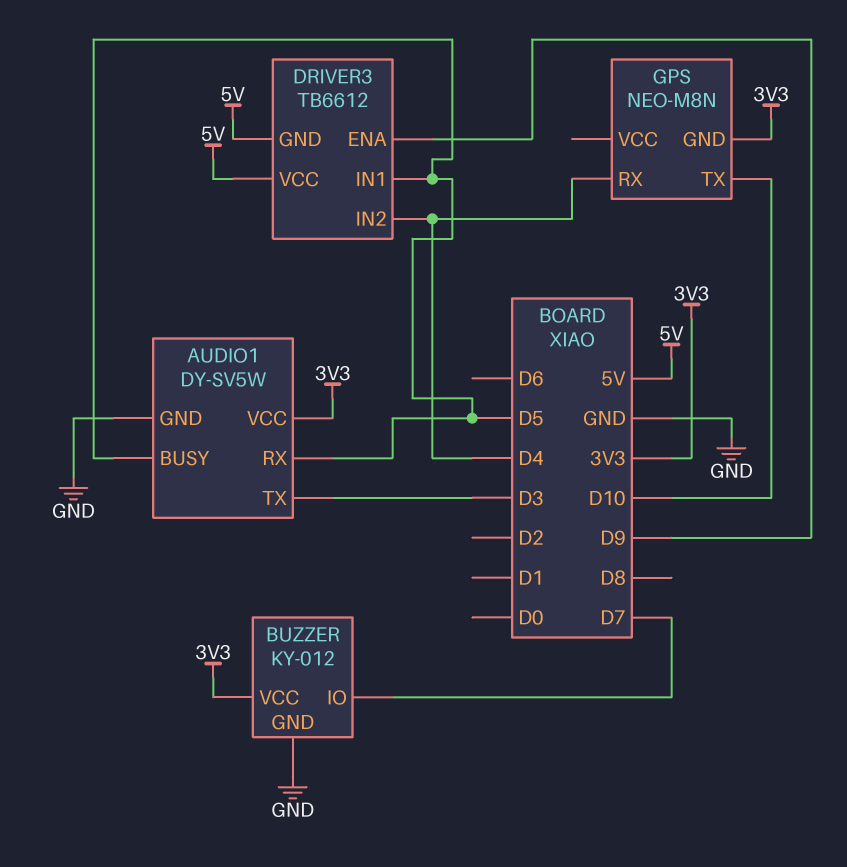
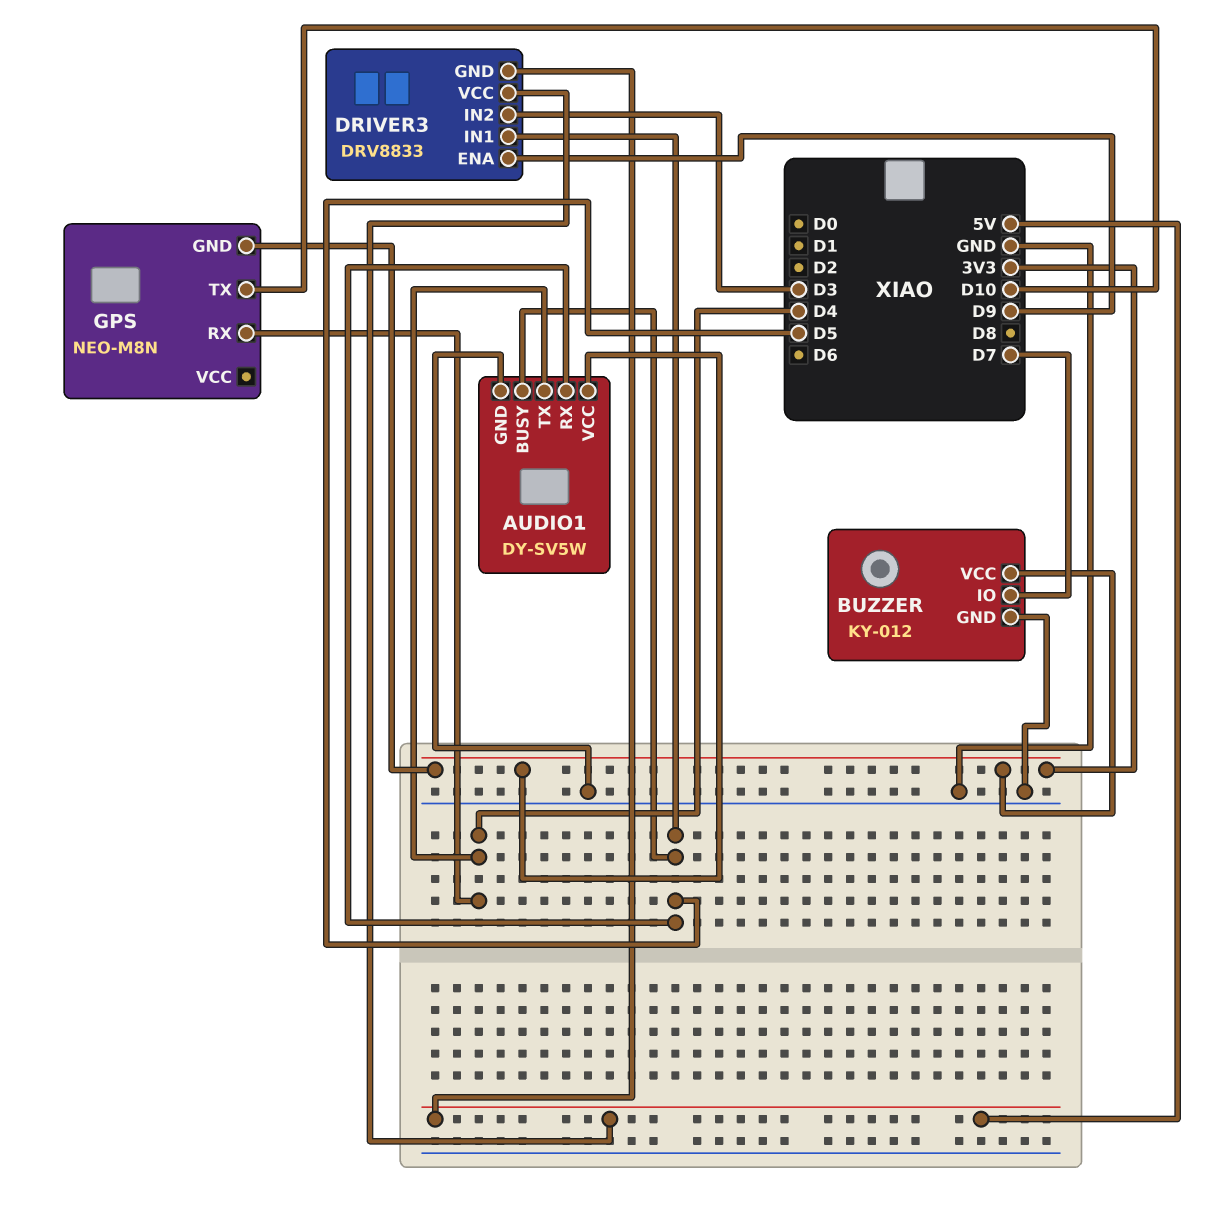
AUDIO1 pin TX: D3 -> D4
DRIVER3: TB6612 -> DRV8833
DRIVER3 pin IN2: D4 -> D3

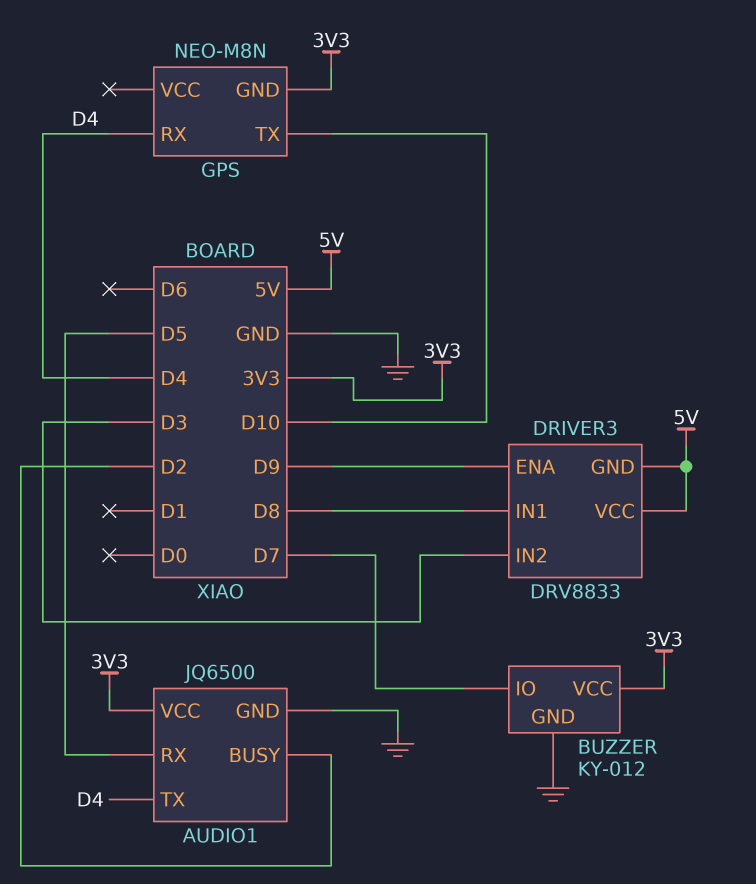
AUDIO1: DY-SV5W -> JQ6500
AUDIO1 pin BUSY: D5 -> D2
DRIVER3 pin IN1: D5 -> D8

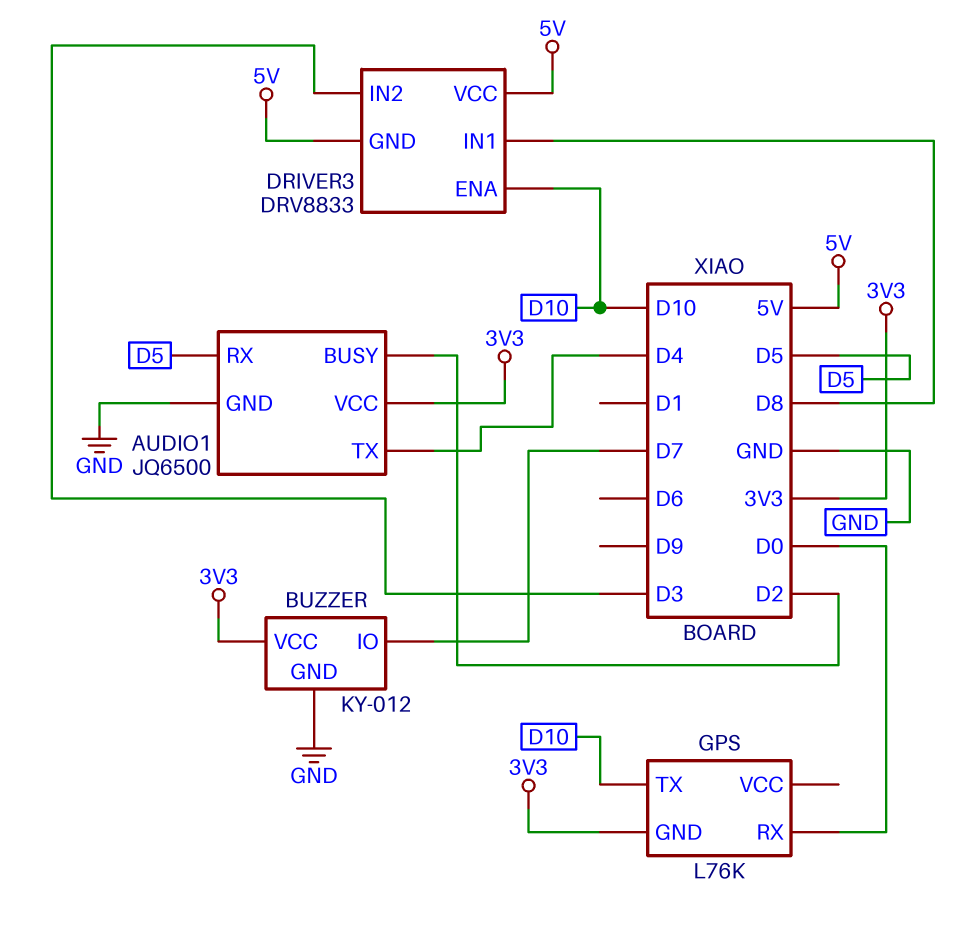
DRIVER3 pin ENA: D9 -> D10
GPS: NEO-M8N -> L76K
GPS pin RX: D4 -> D0

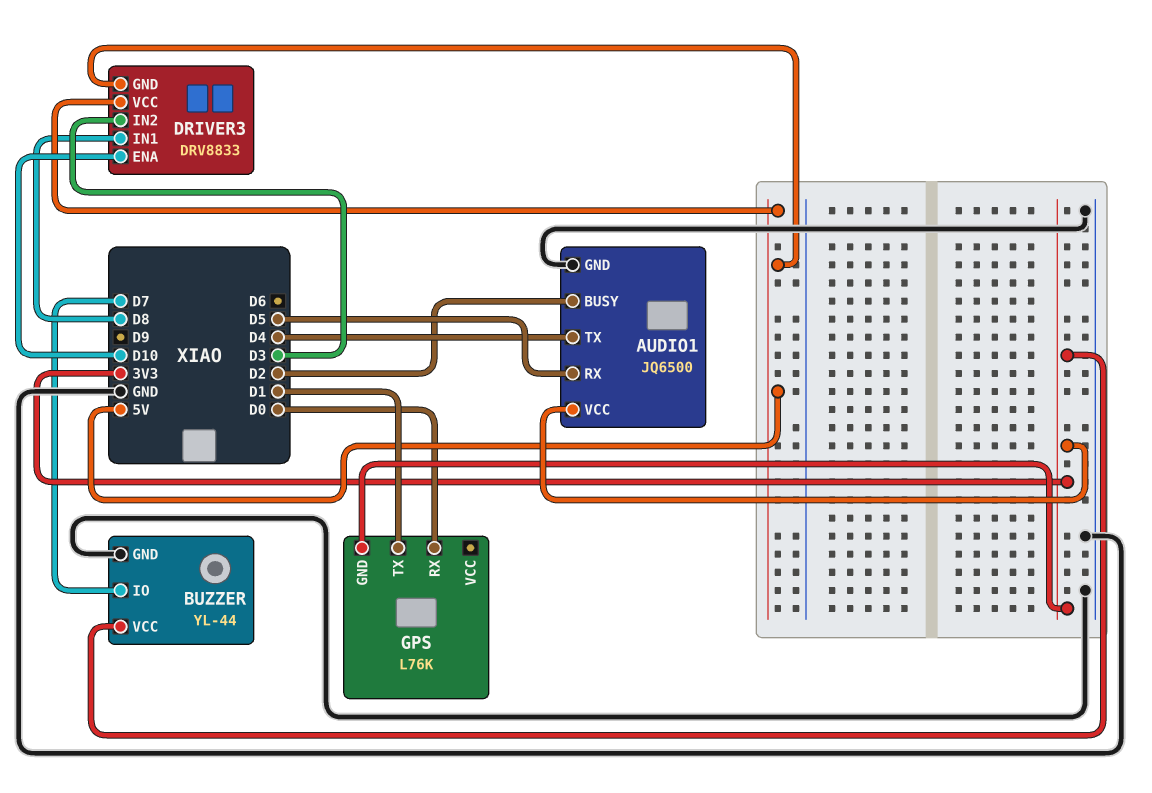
BUZZER: KY-012 -> YL-44
GPS pin TX: D10 -> D1

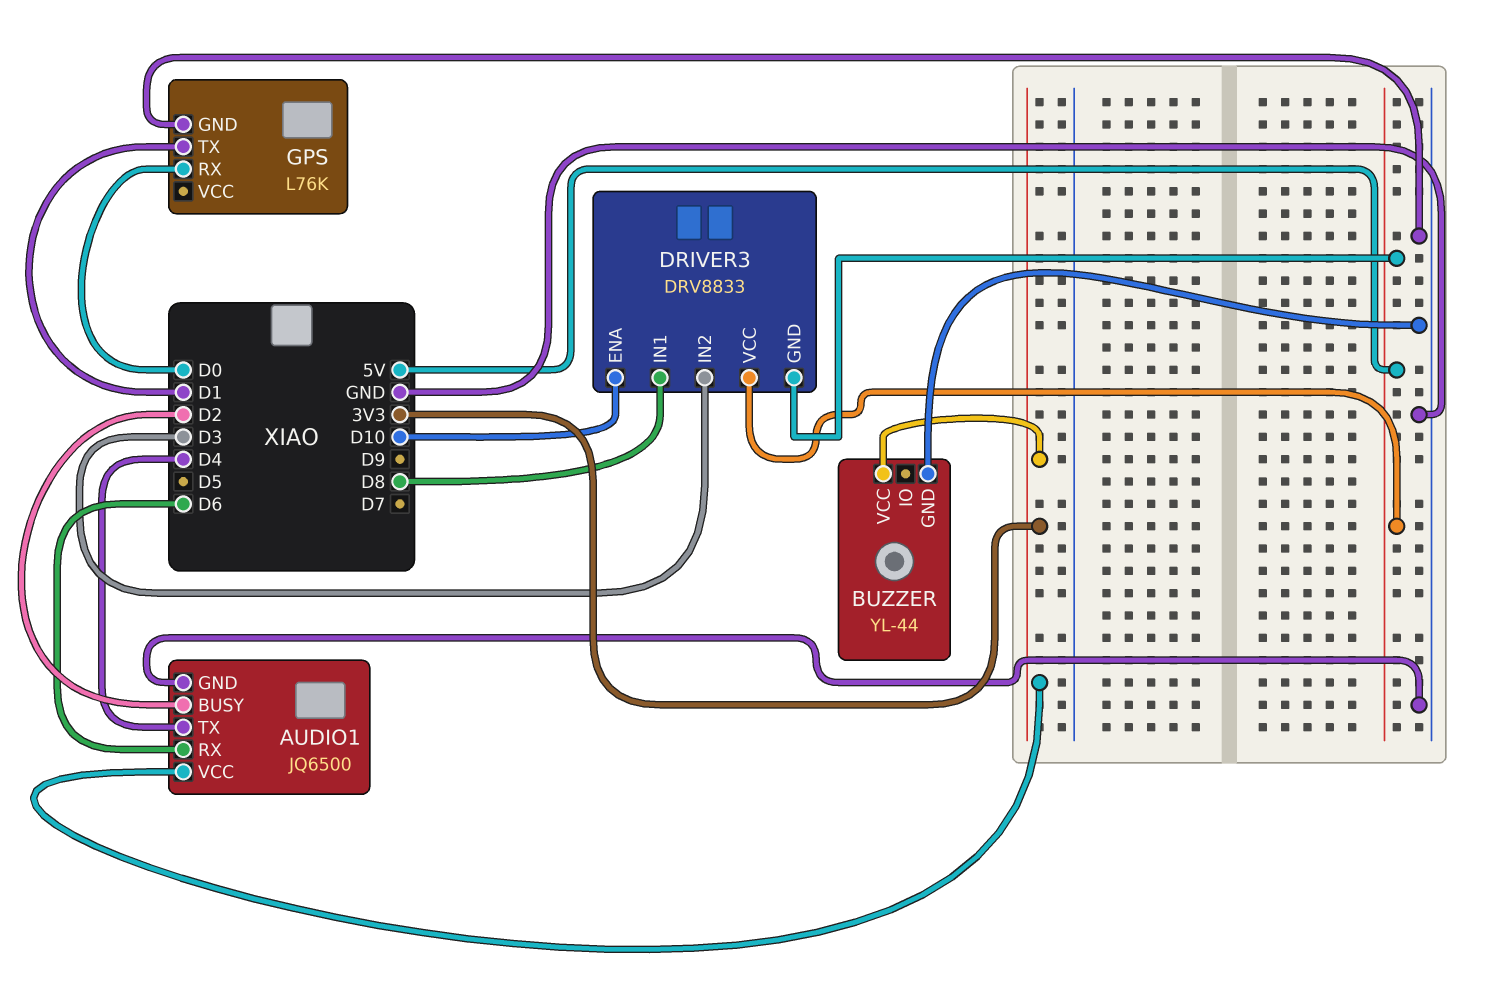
AUDIO1 pin RX: D5 -> D6
BUZZER pin IO: D7 -> none
GPS pin GND: 3V3 -> GND

